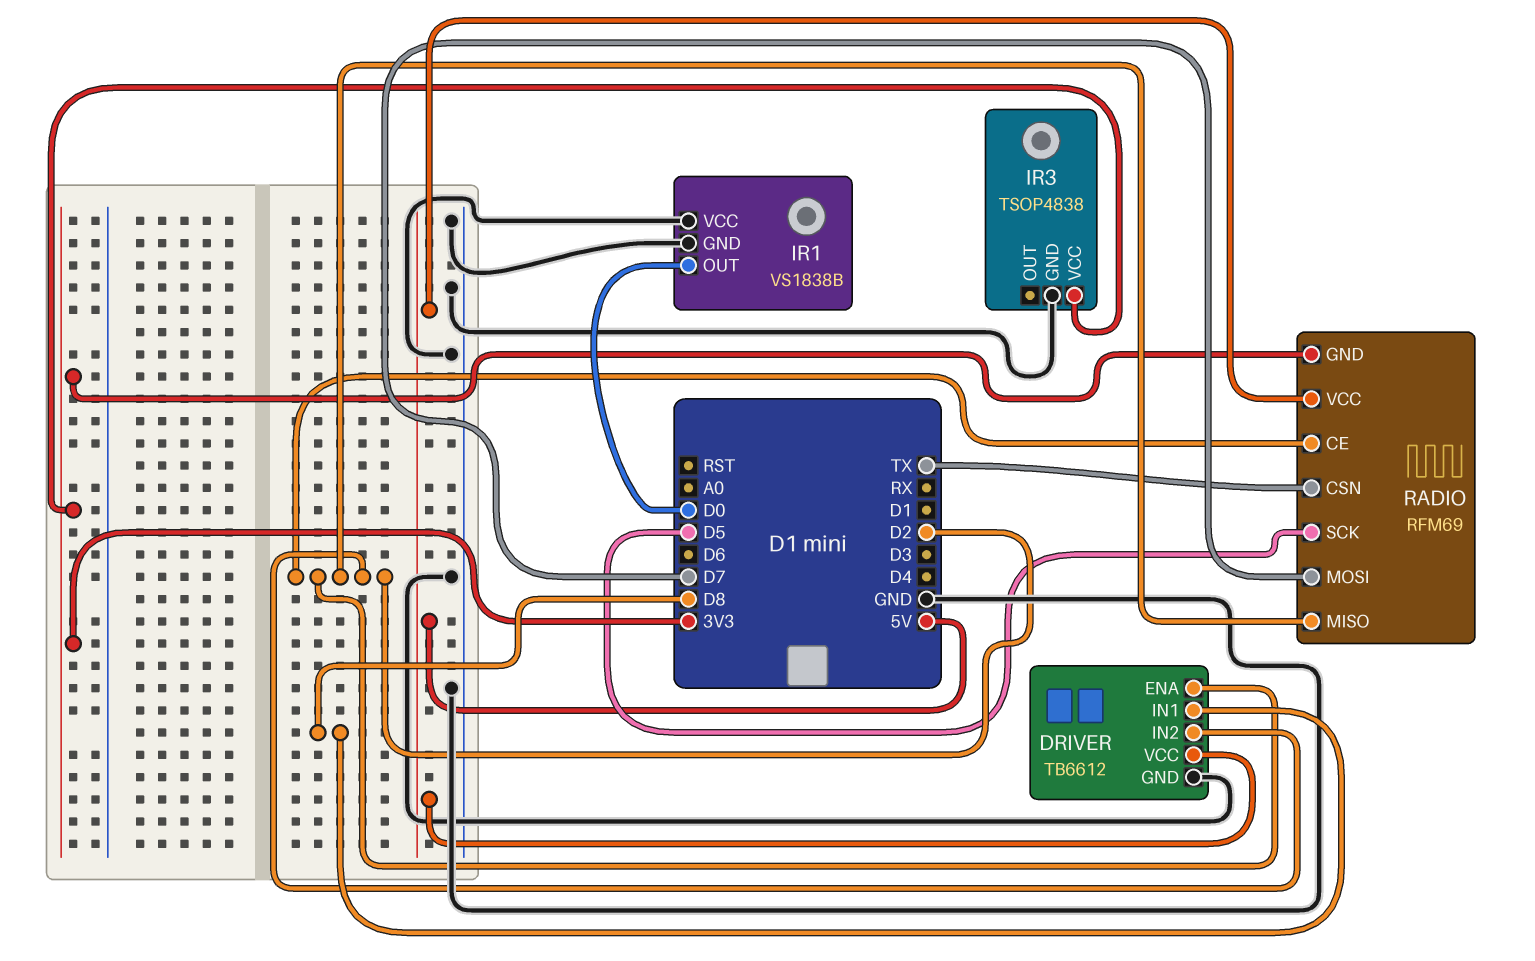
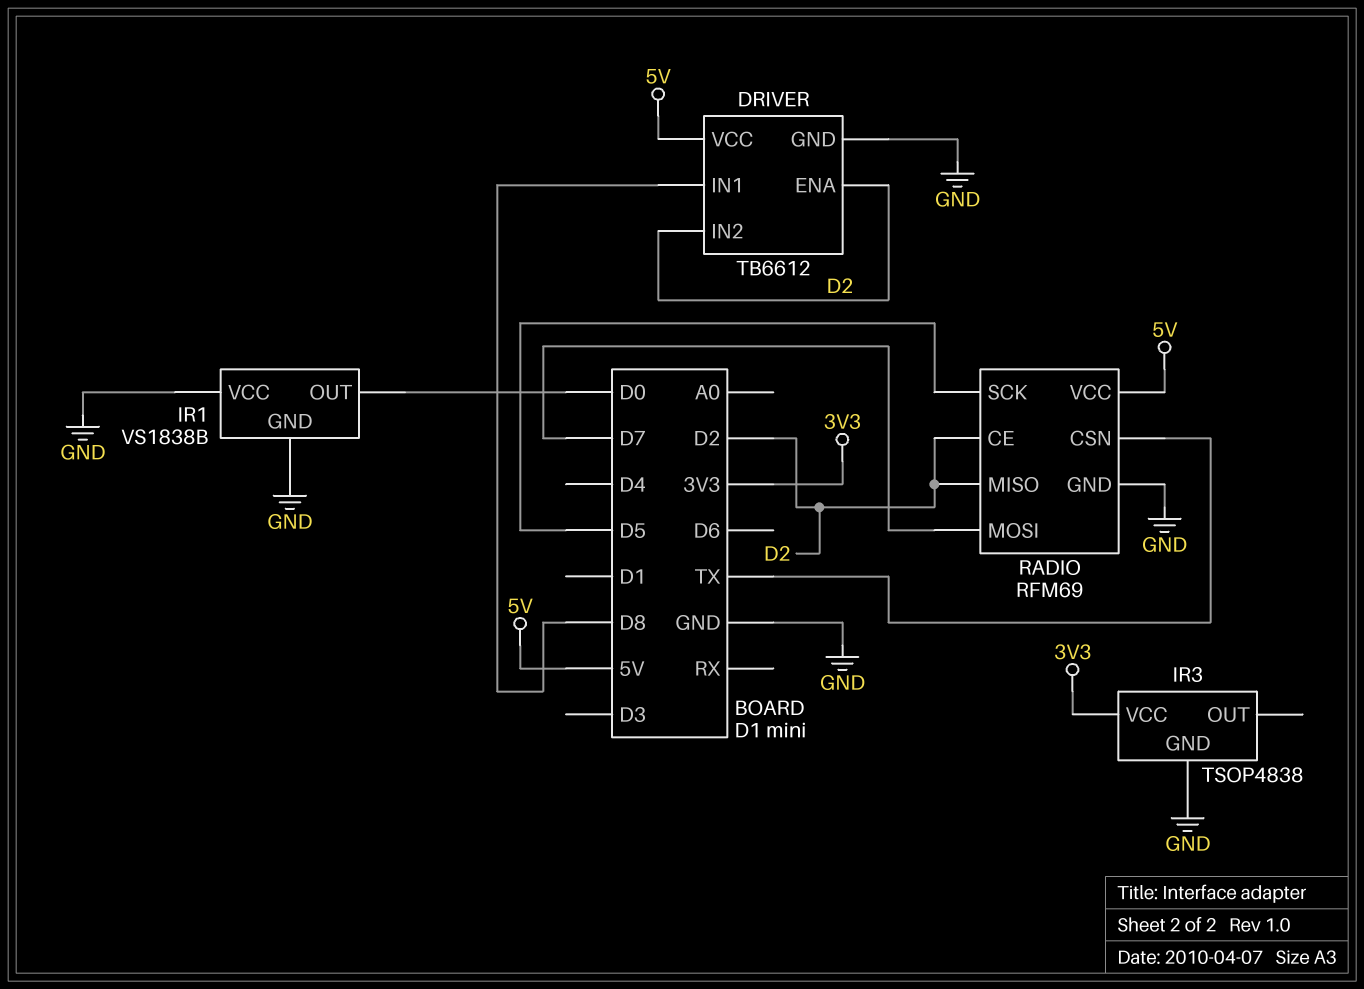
RADIO pin GND: 3V3 -> GND

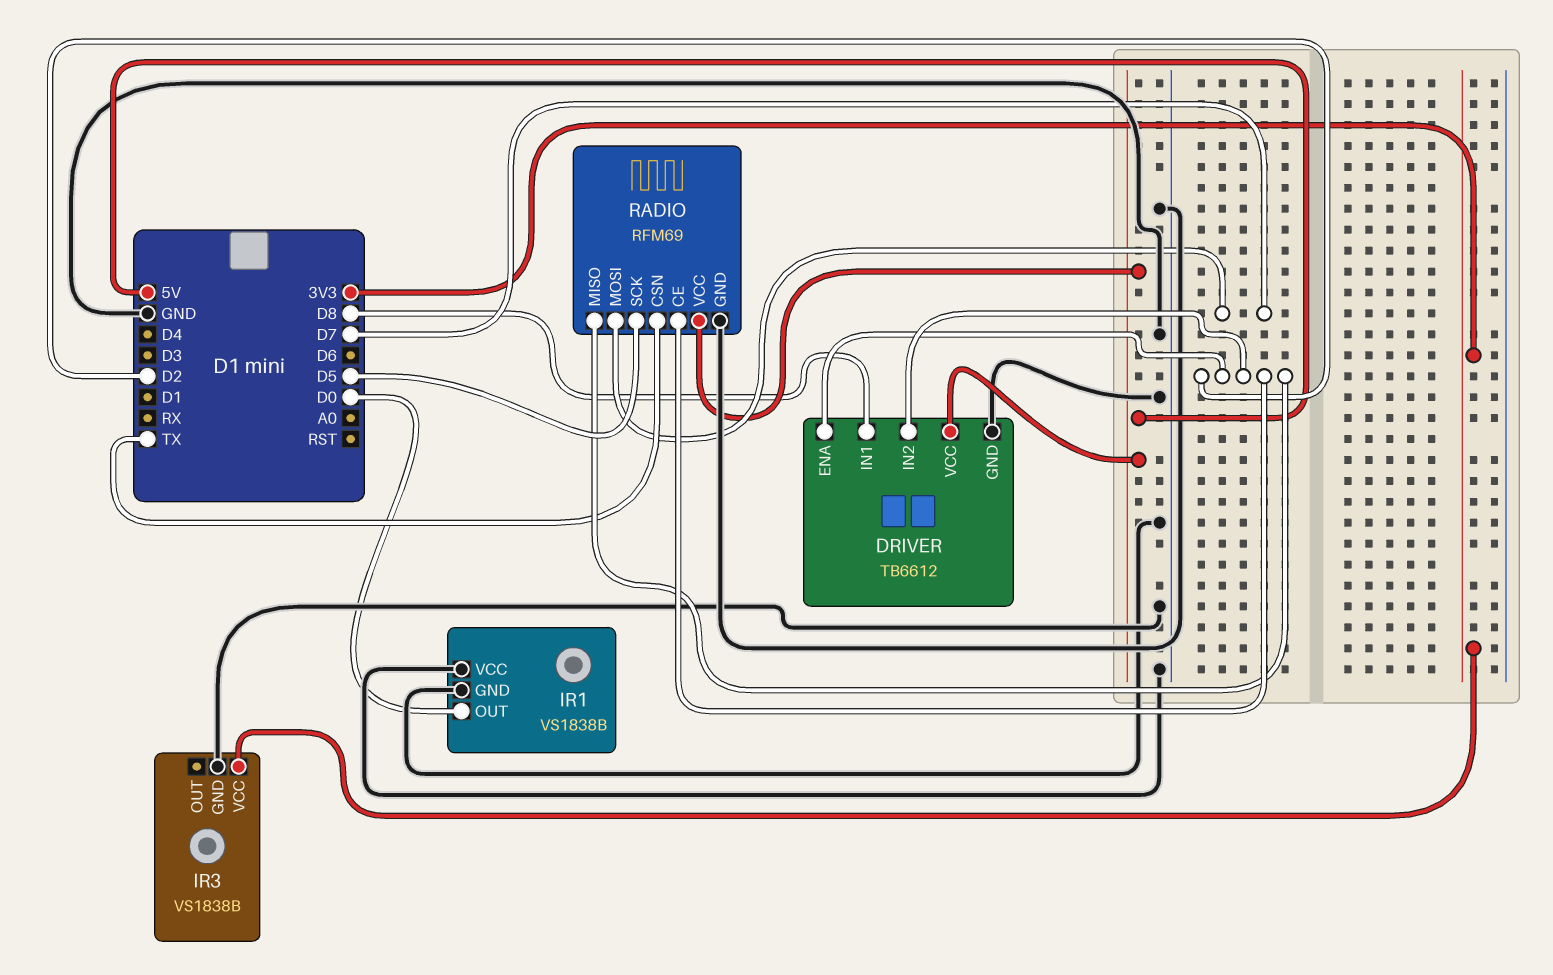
IR3: TSOP4838 -> VS1838B

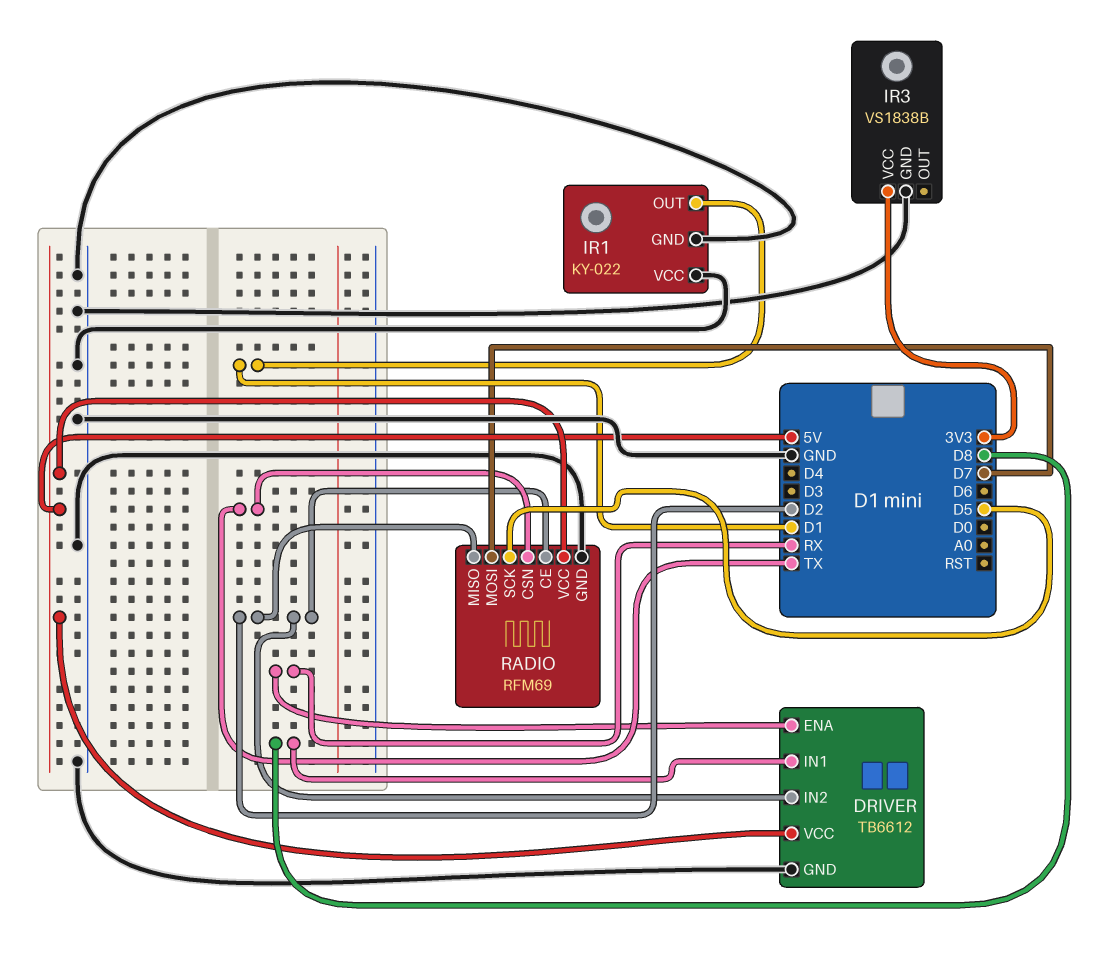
DRIVER pin ENA: D2 -> RX
IR1: VS1838B -> KY-022
IR1 pin OUT: D0 -> D1

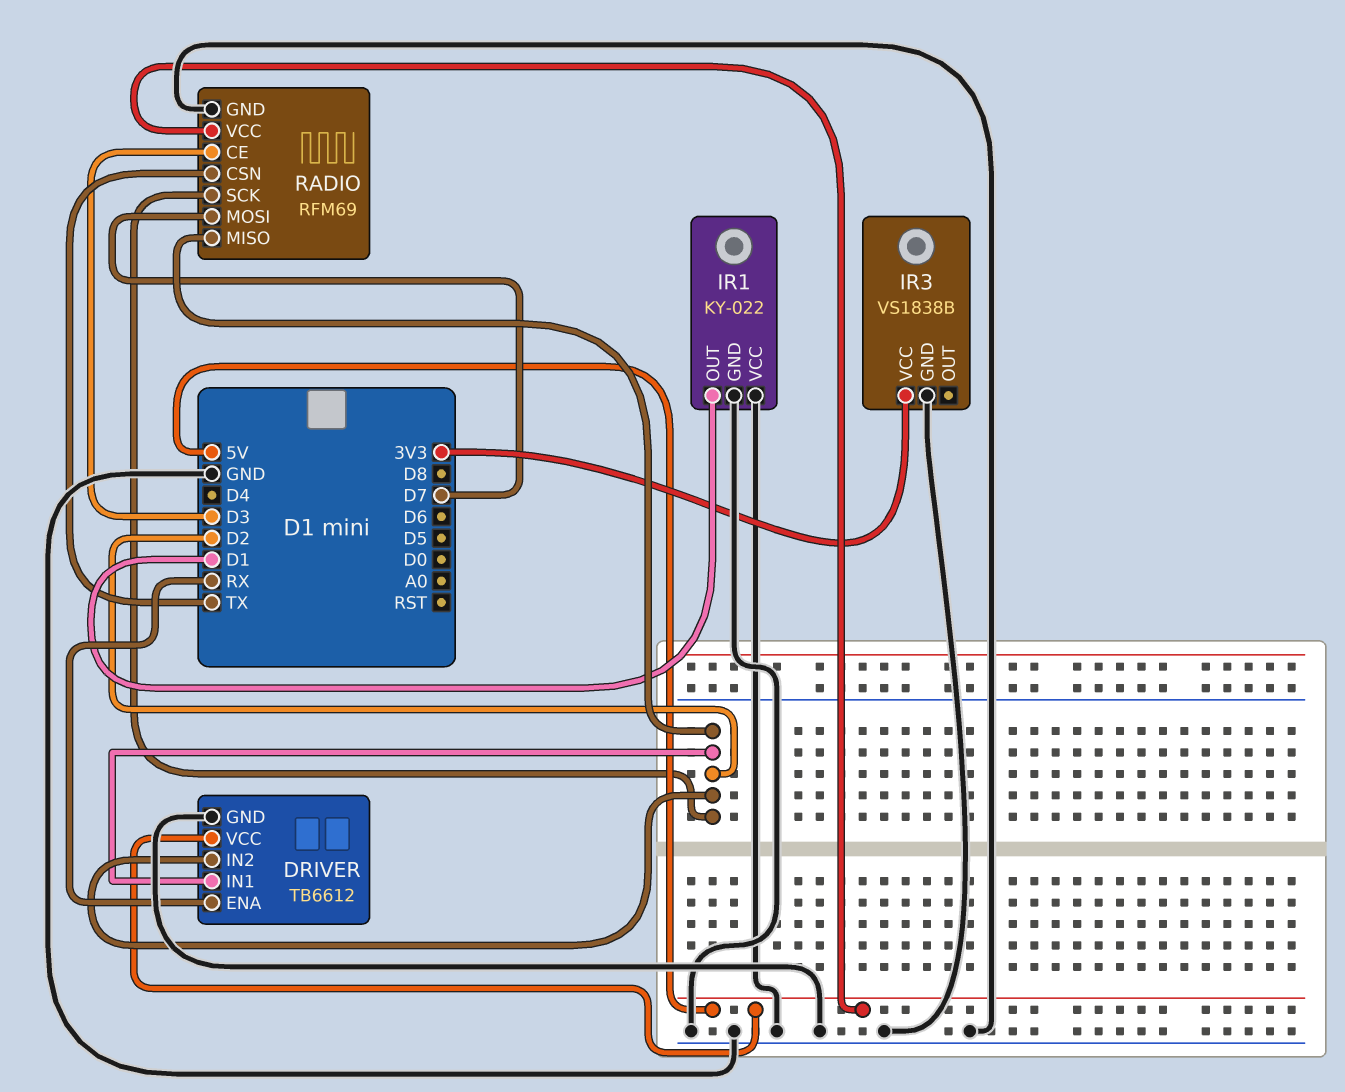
DRIVER pin IN1: D8 -> D2
RADIO pin CE: D2 -> D3
RADIO pin SCK: D5 -> D2

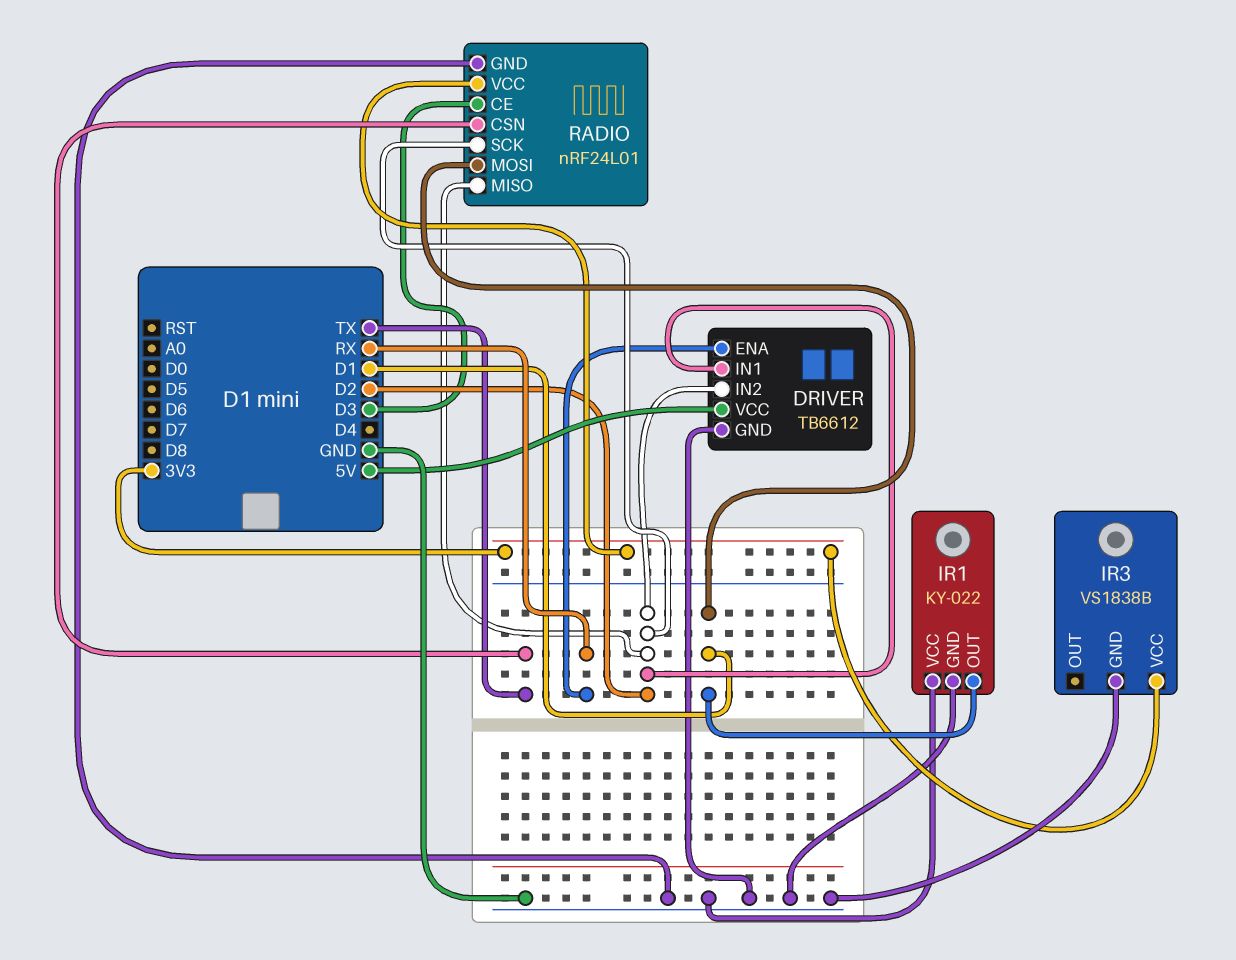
RADIO: RFM69 -> nRF24L01
RADIO pin MOSI: D7 -> D1
RADIO pin VCC: 5V -> 3V3

